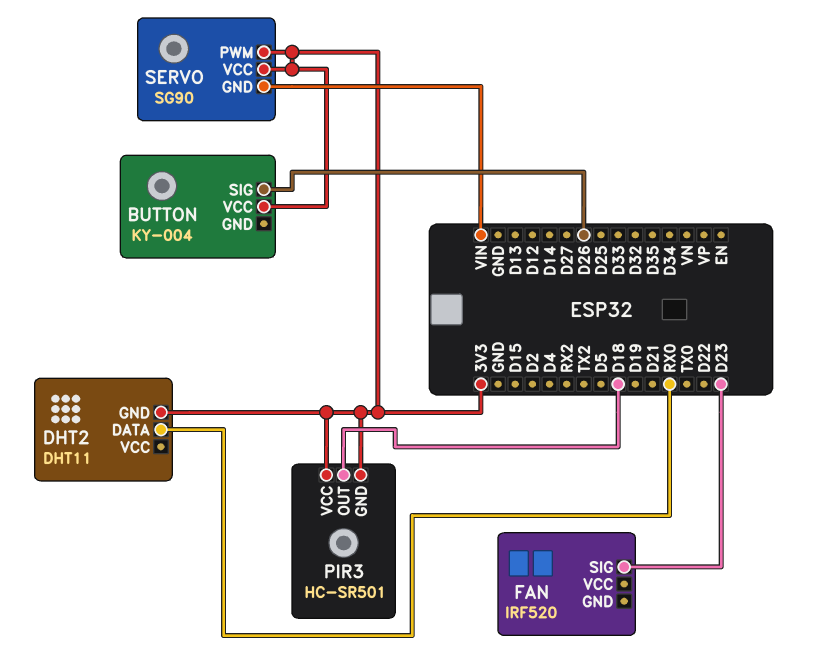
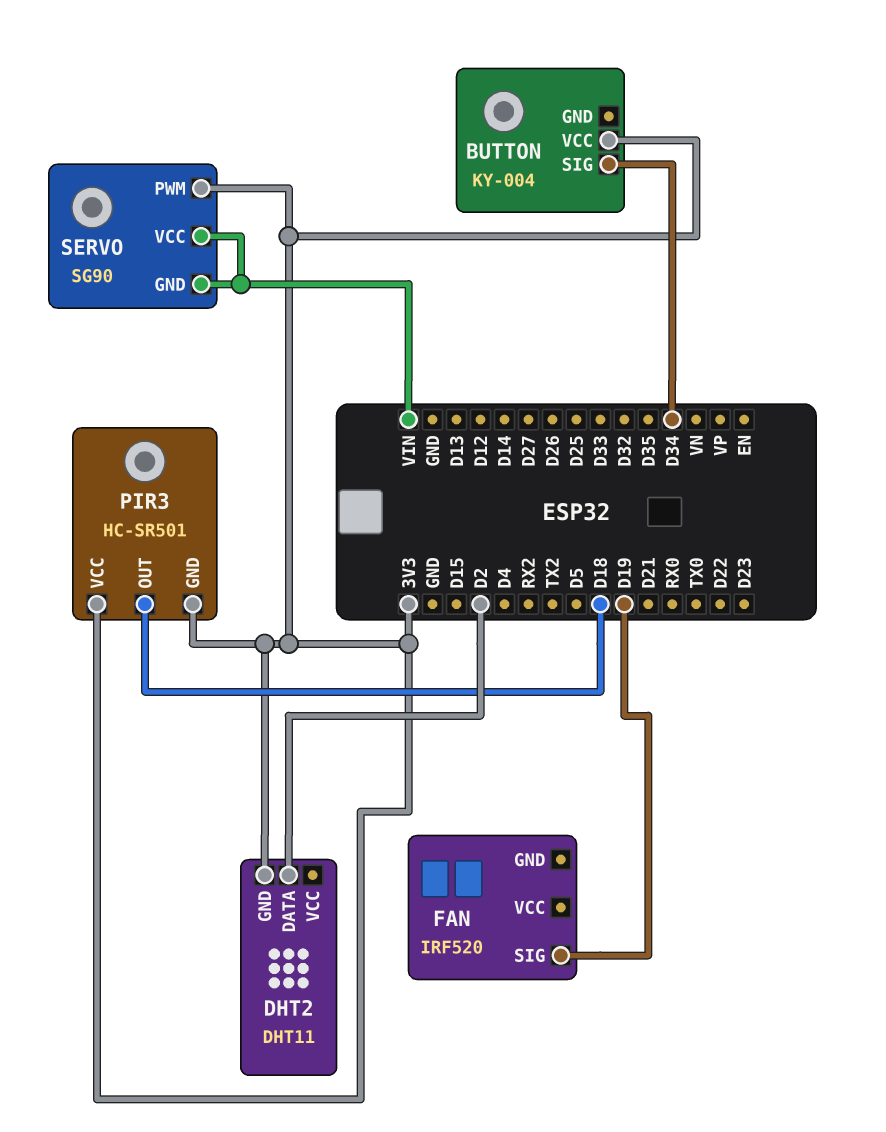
BUTTON pin SIG: D26 -> D34
DHT2 pin DATA: RX0 -> D2
FAN pin SIG: D23 -> D19
SERVO pin VCC: 3V3 -> VIN

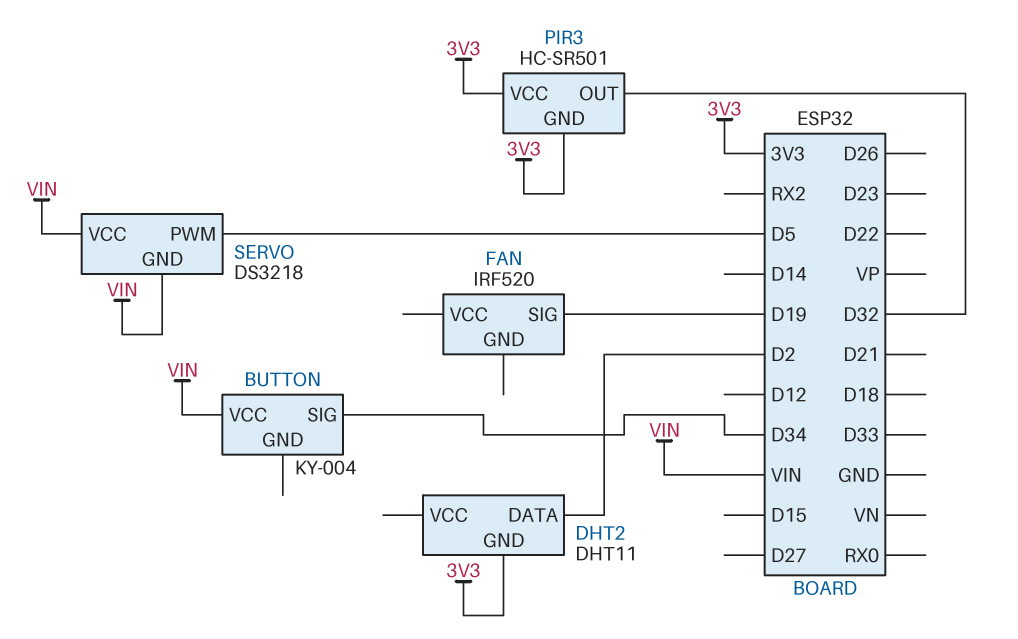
BUTTON pin VCC: 3V3 -> VIN
PIR3 pin OUT: D18 -> D32
SERVO: SG90 -> DS3218
SERVO pin PWM: 3V3 -> D5

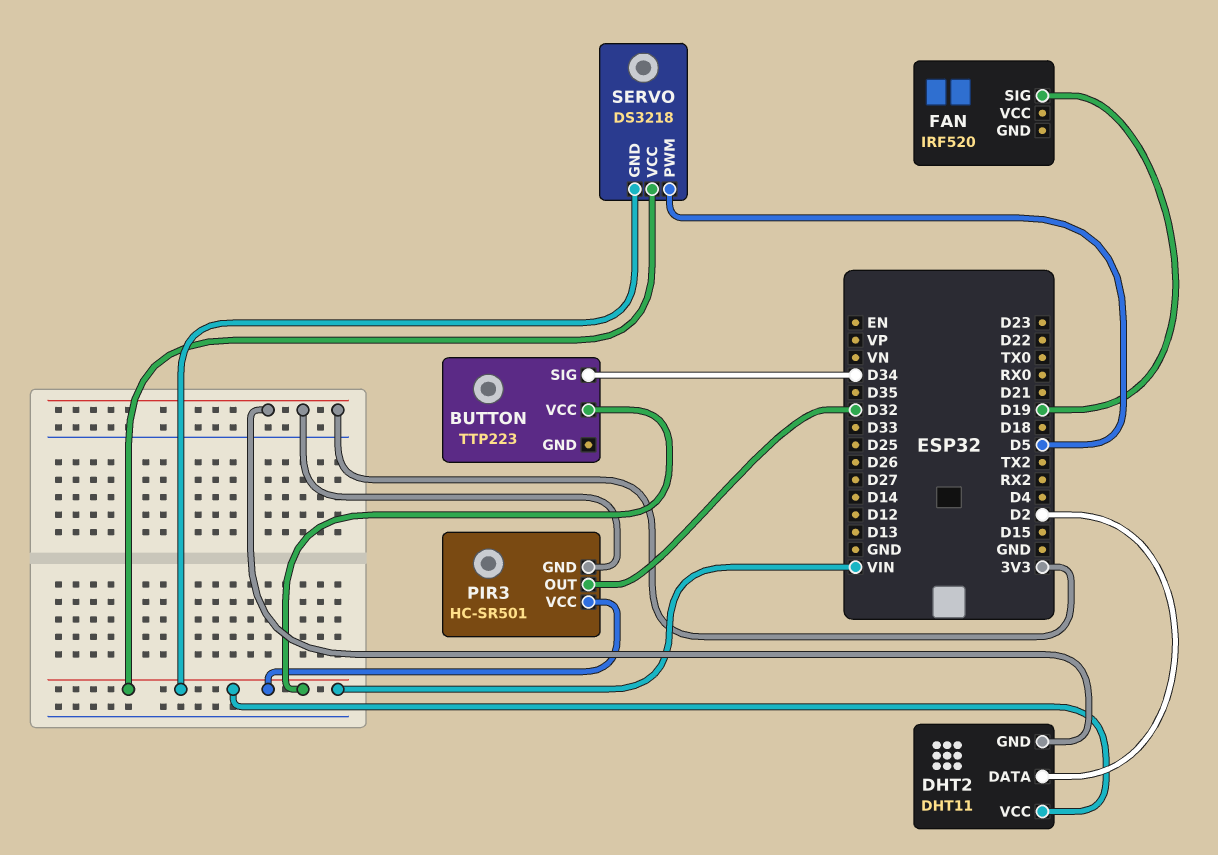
BUTTON: KY-004 -> TTP223
DHT2 pin VCC: none -> VIN
PIR3 pin VCC: 3V3 -> VIN

